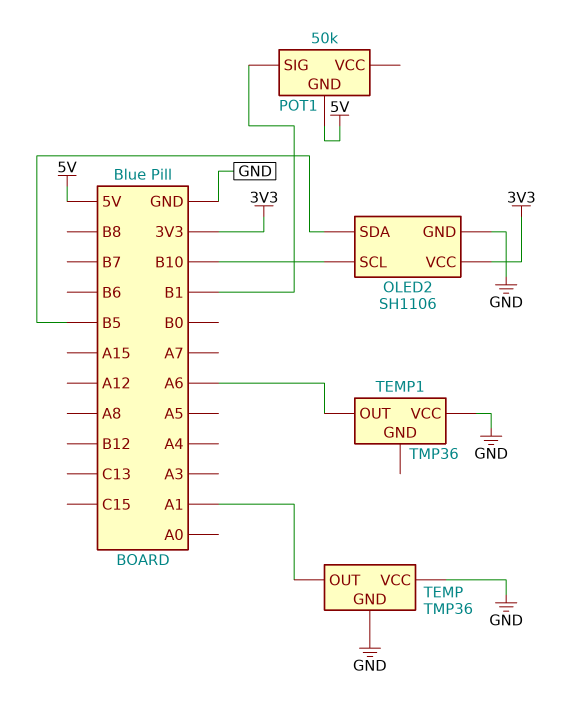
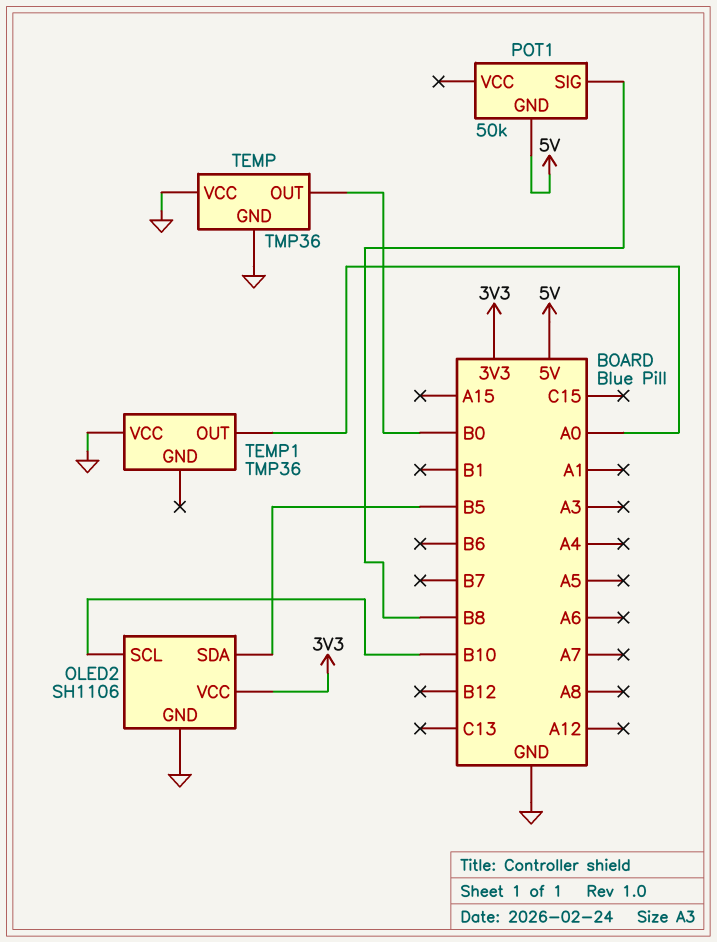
POT1 pin SIG: B1 -> B8
TEMP pin OUT: A1 -> B0
TEMP1 pin OUT: A6 -> A0

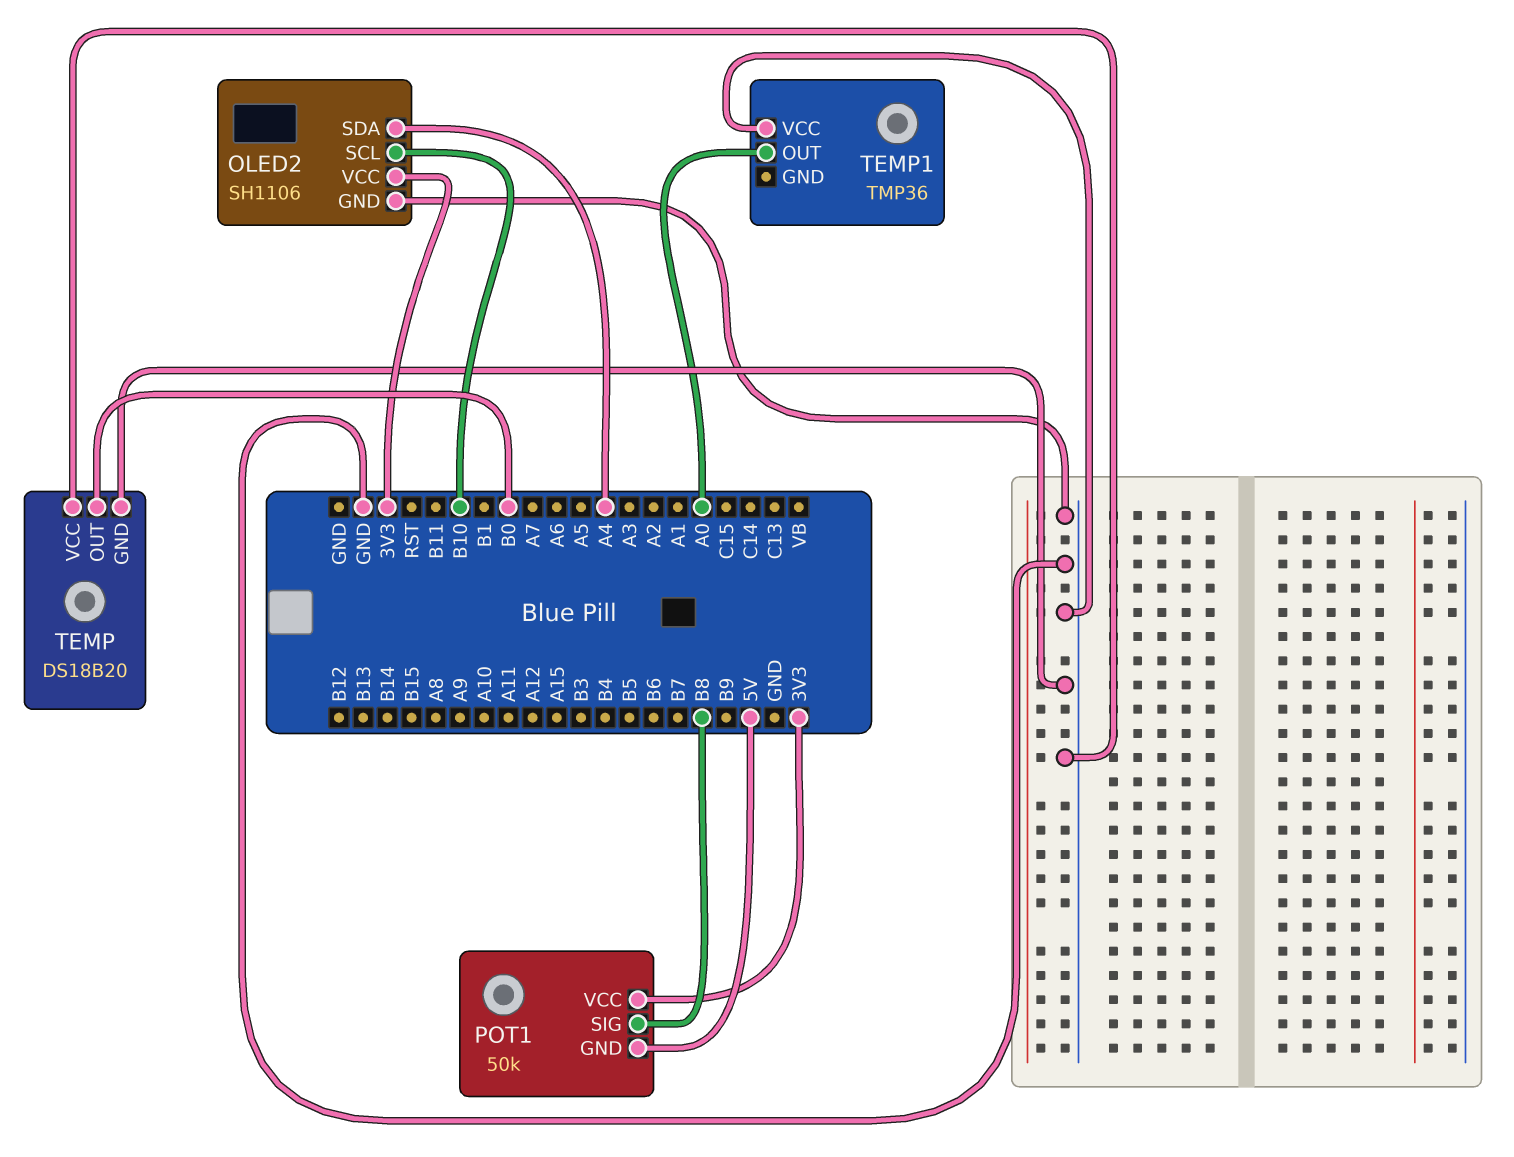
OLED2 pin SDA: B5 -> A4
POT1 pin VCC: none -> 3V3
TEMP: TMP36 -> DS18B20

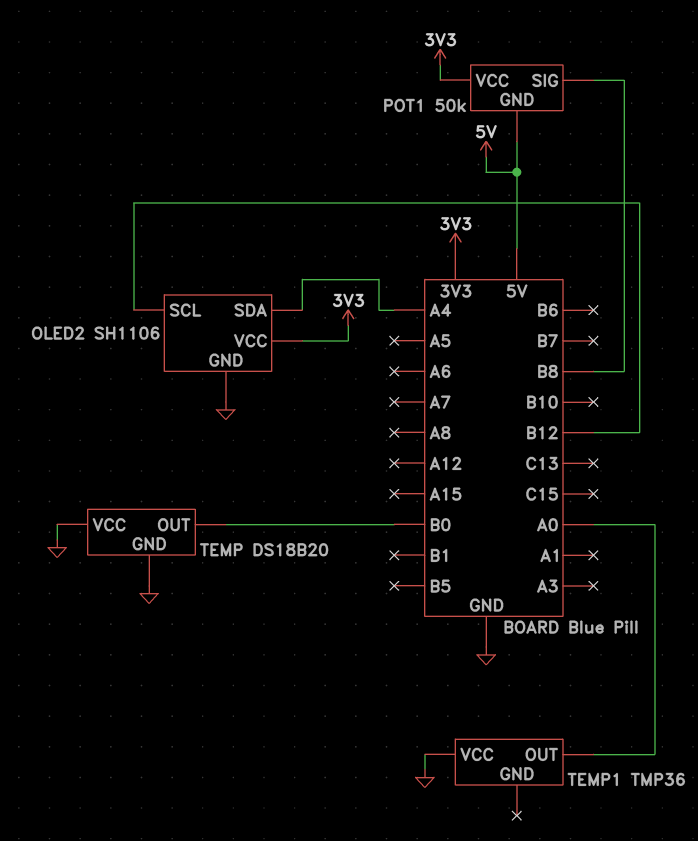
OLED2 pin SCL: B10 -> B12

